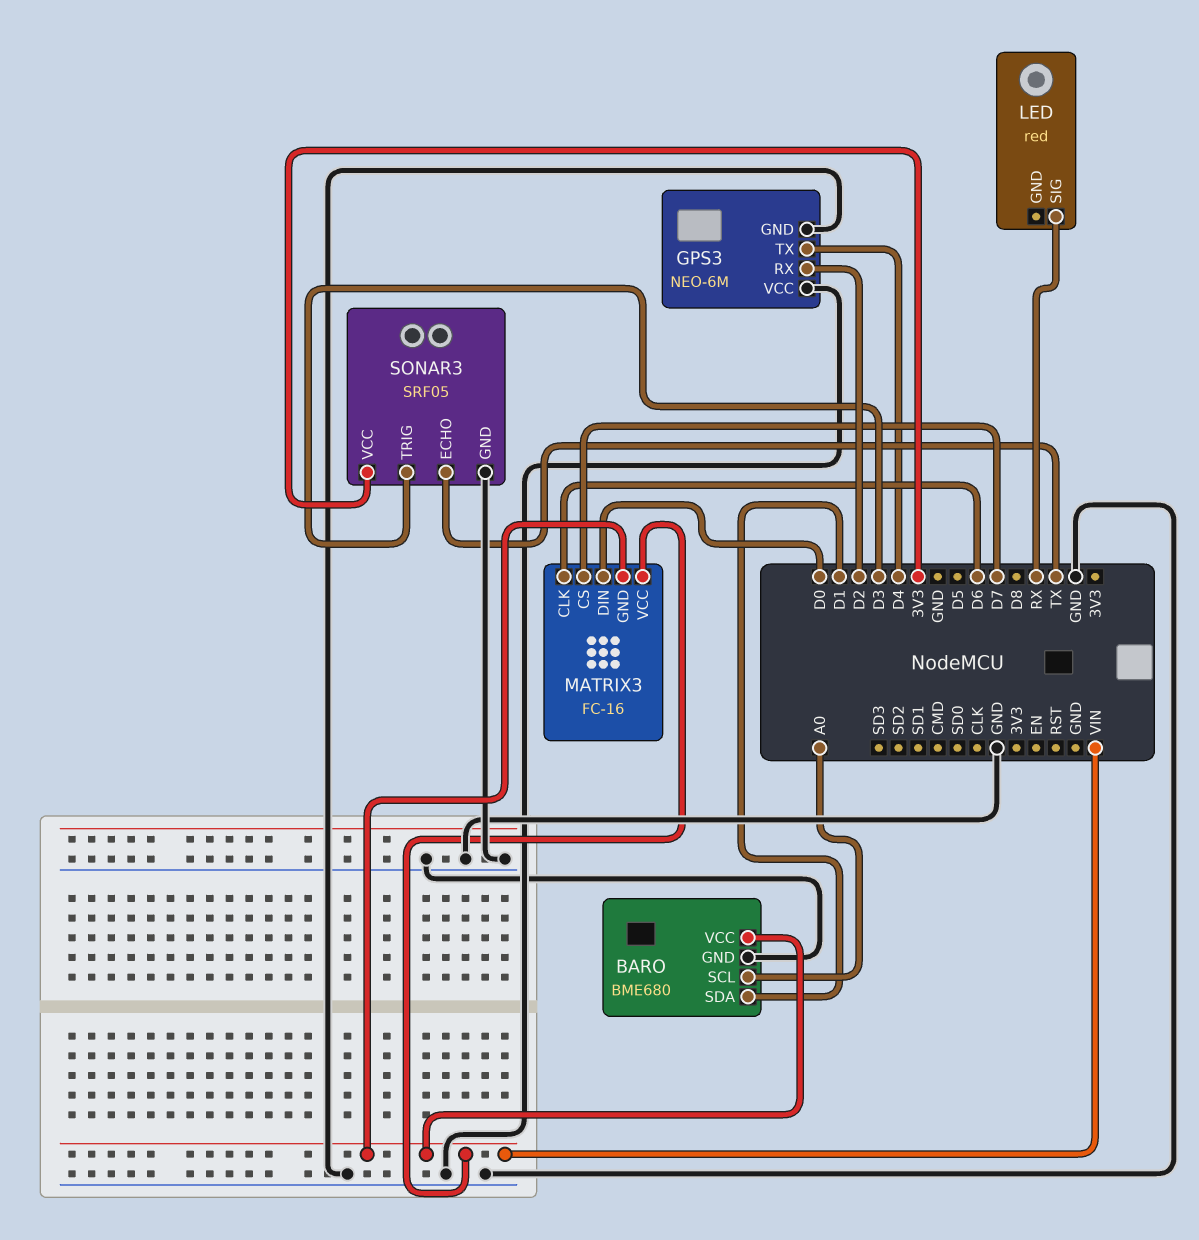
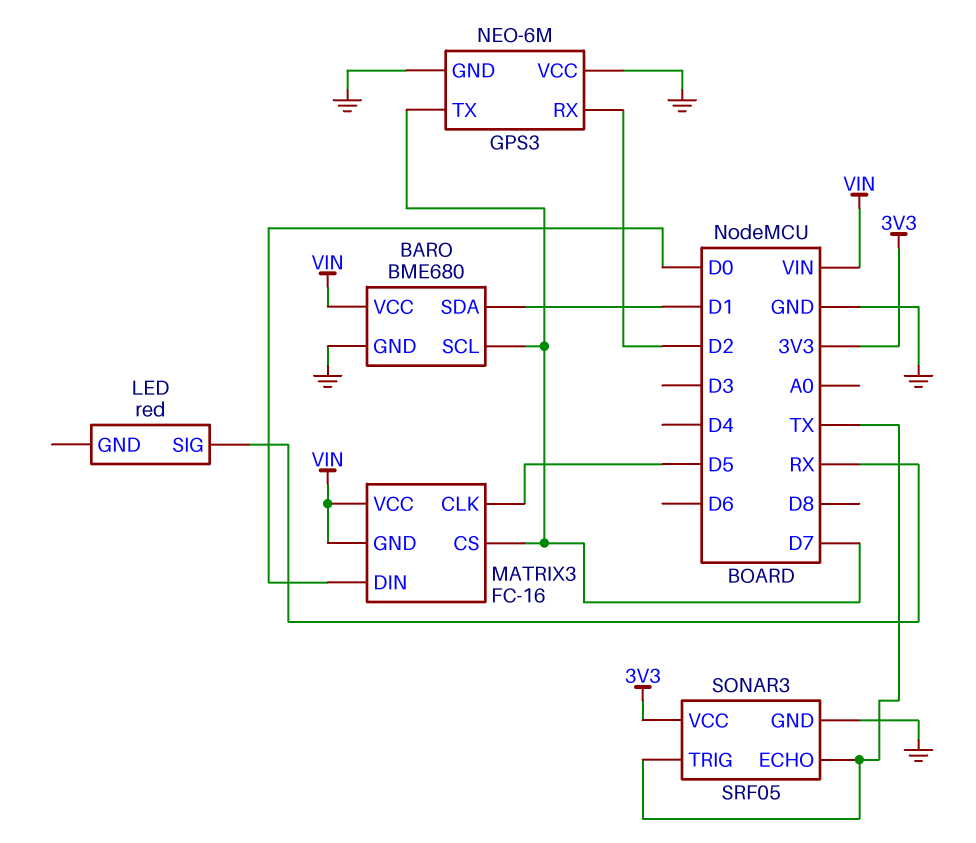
BARO pin SCL: A0 -> D7
GPS3 pin TX: D4 -> D7
MATRIX3 pin CLK: D6 -> D5
SONAR3 pin TRIG: D3 -> TX

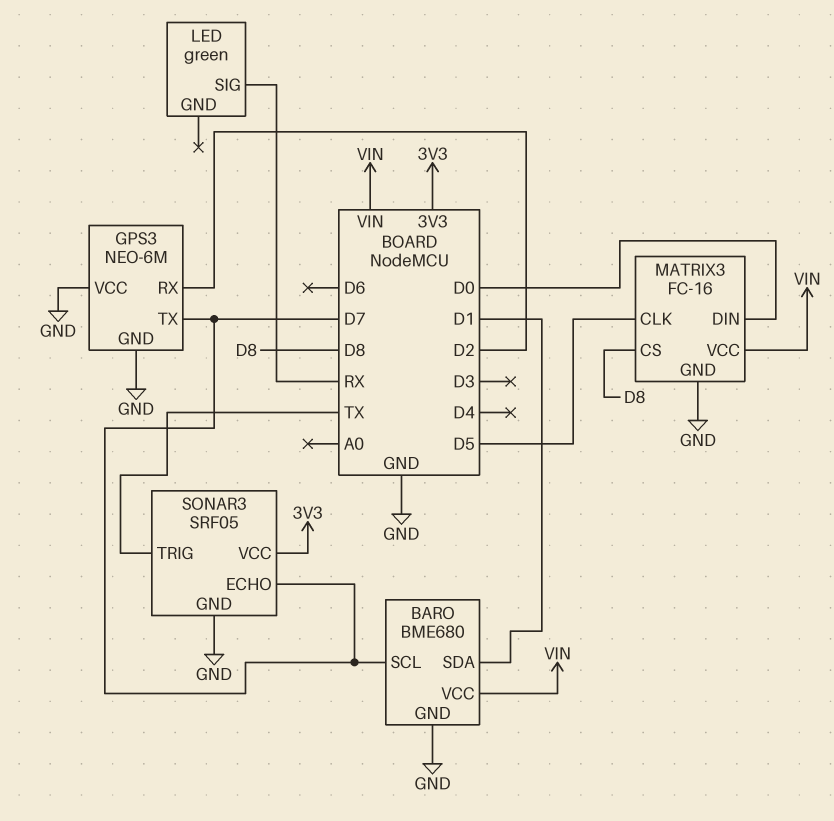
LED: red -> green
MATRIX3 pin CS: D7 -> D8
MATRIX3 pin GND: VIN -> GND
SONAR3 pin ECHO: TX -> D7

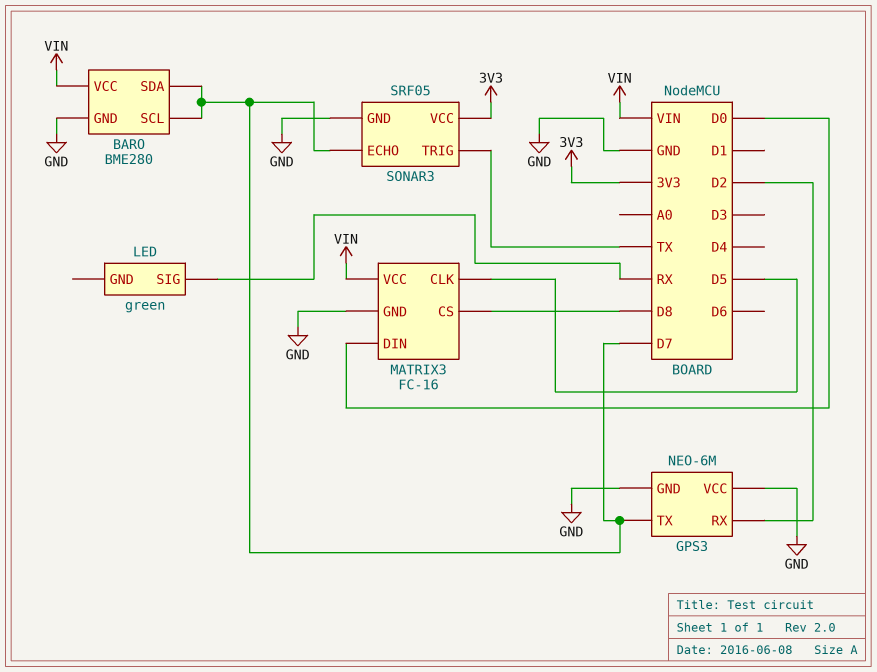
BARO: BME680 -> BME280
BARO pin SDA: D1 -> D7

